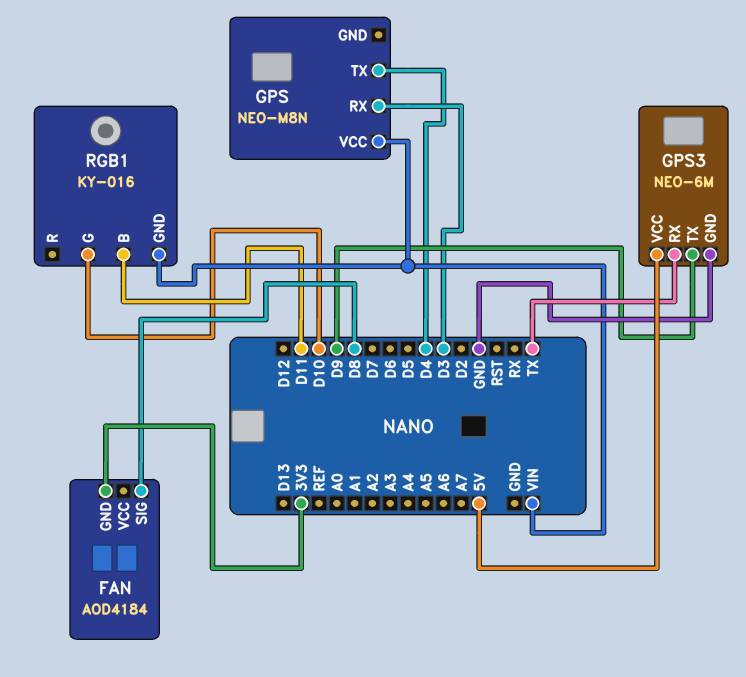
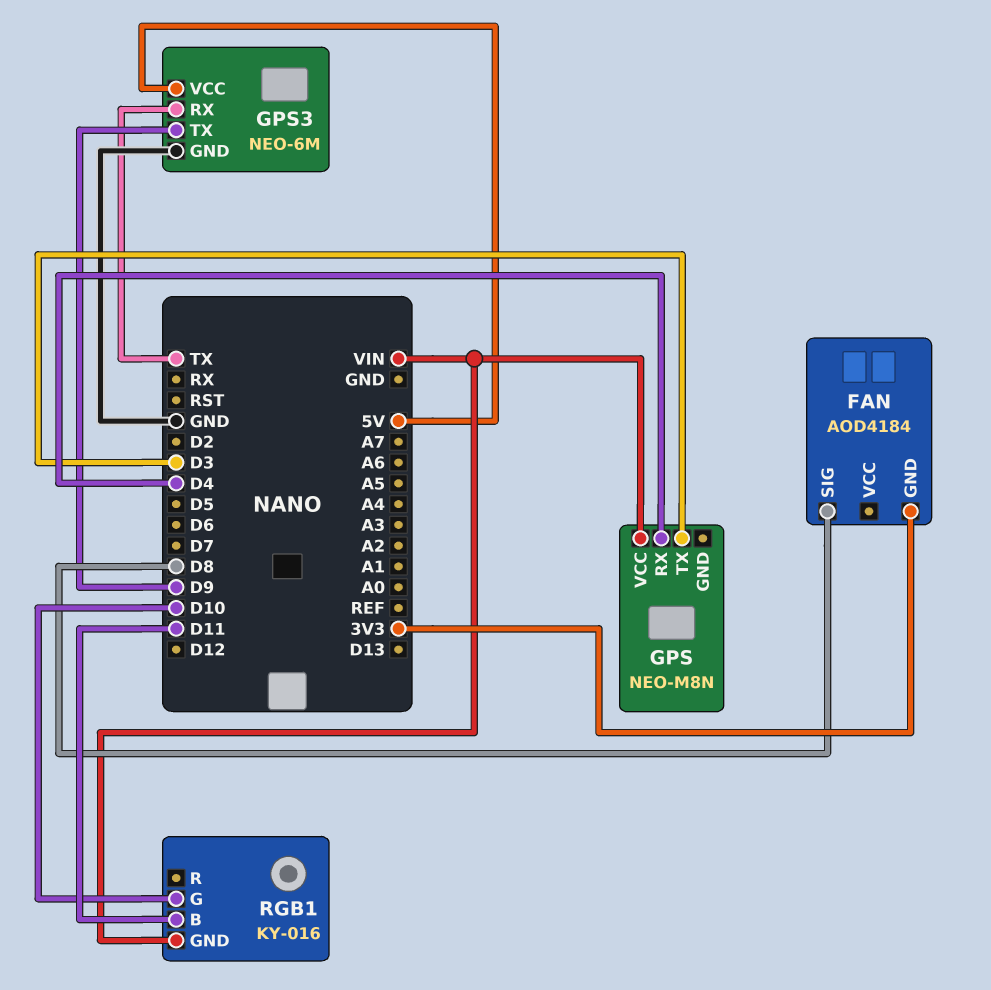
GPS pin RX: D3 -> D4
GPS pin TX: D4 -> D3

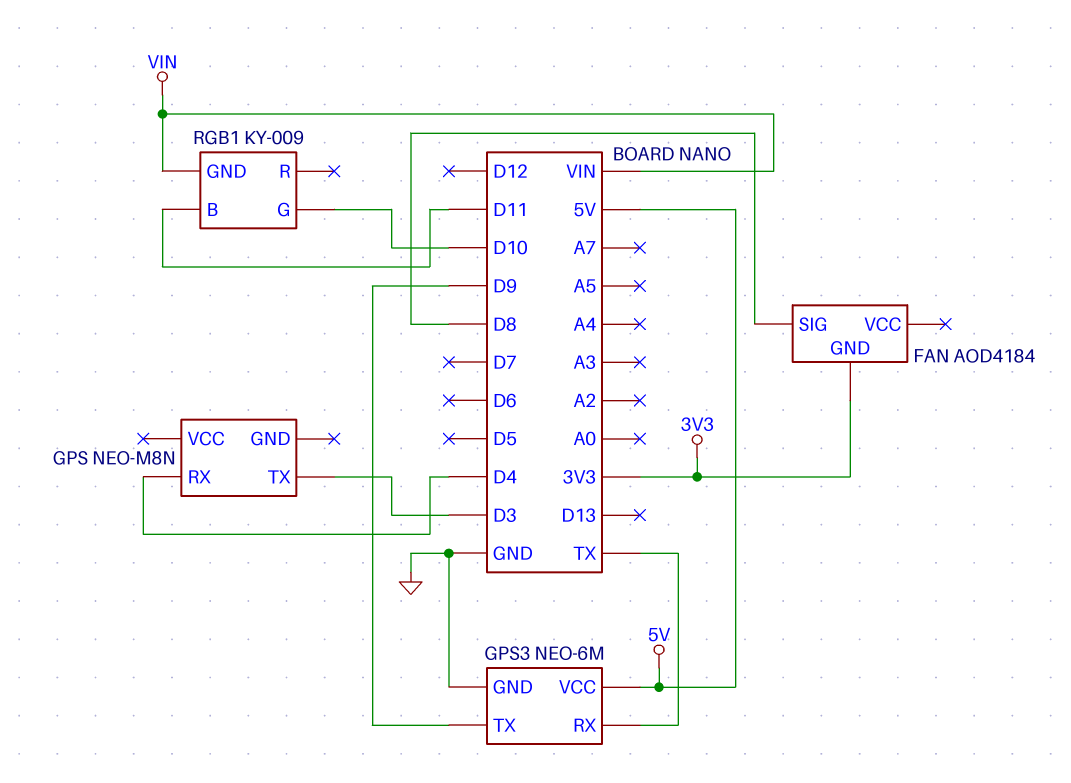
GPS pin VCC: VIN -> none
RGB1: KY-016 -> KY-009

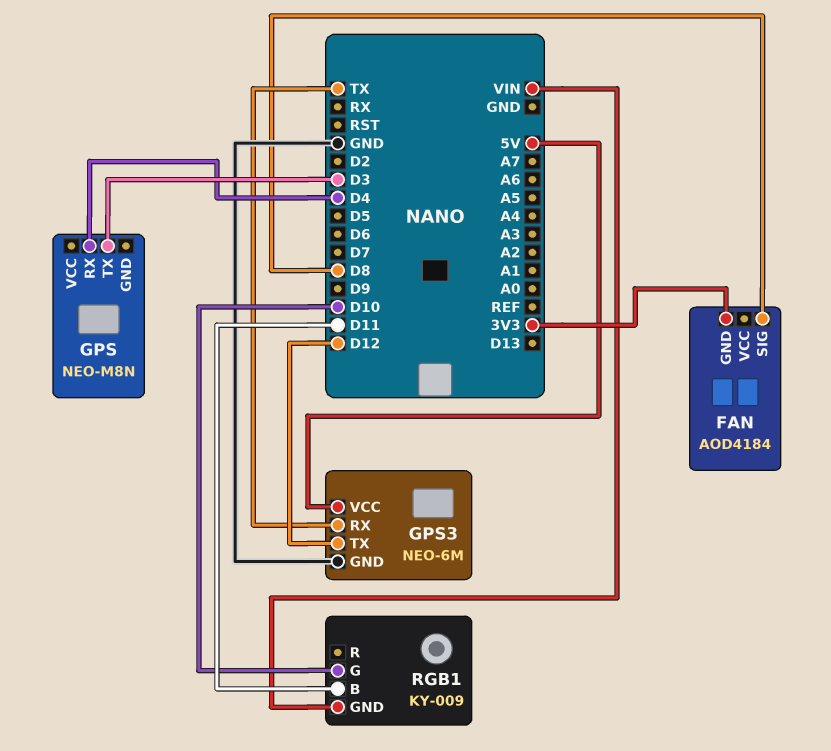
GPS3 pin TX: D9 -> D12

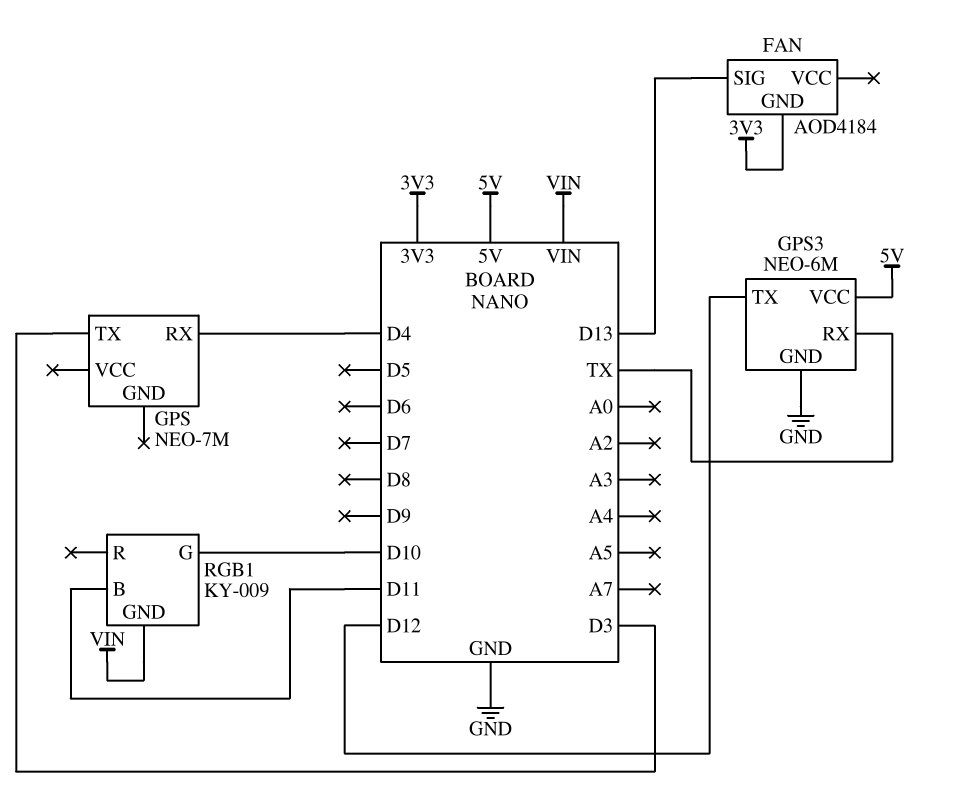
FAN pin SIG: D8 -> D13
GPS: NEO-M8N -> NEO-7M

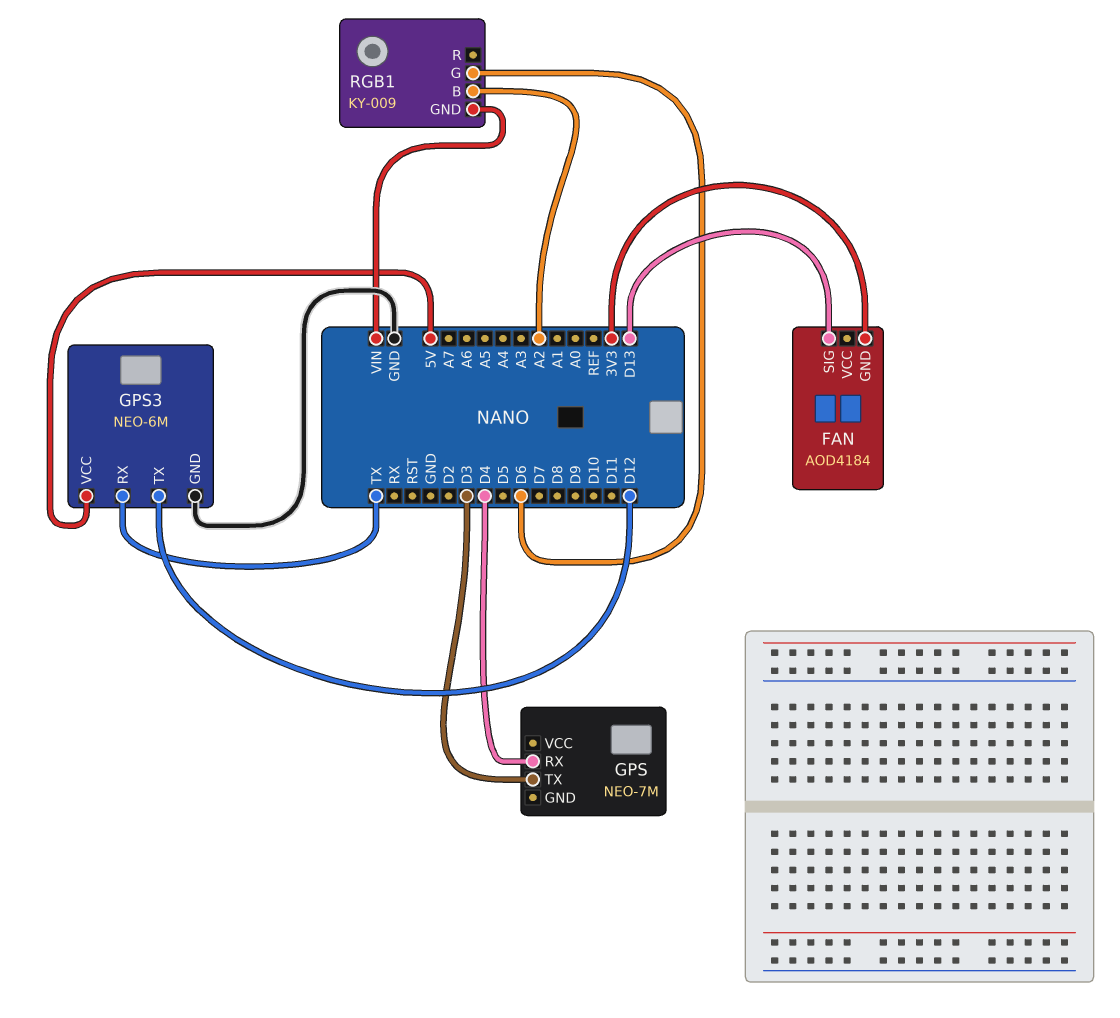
RGB1 pin B: D11 -> A2
RGB1 pin G: D10 -> D6

